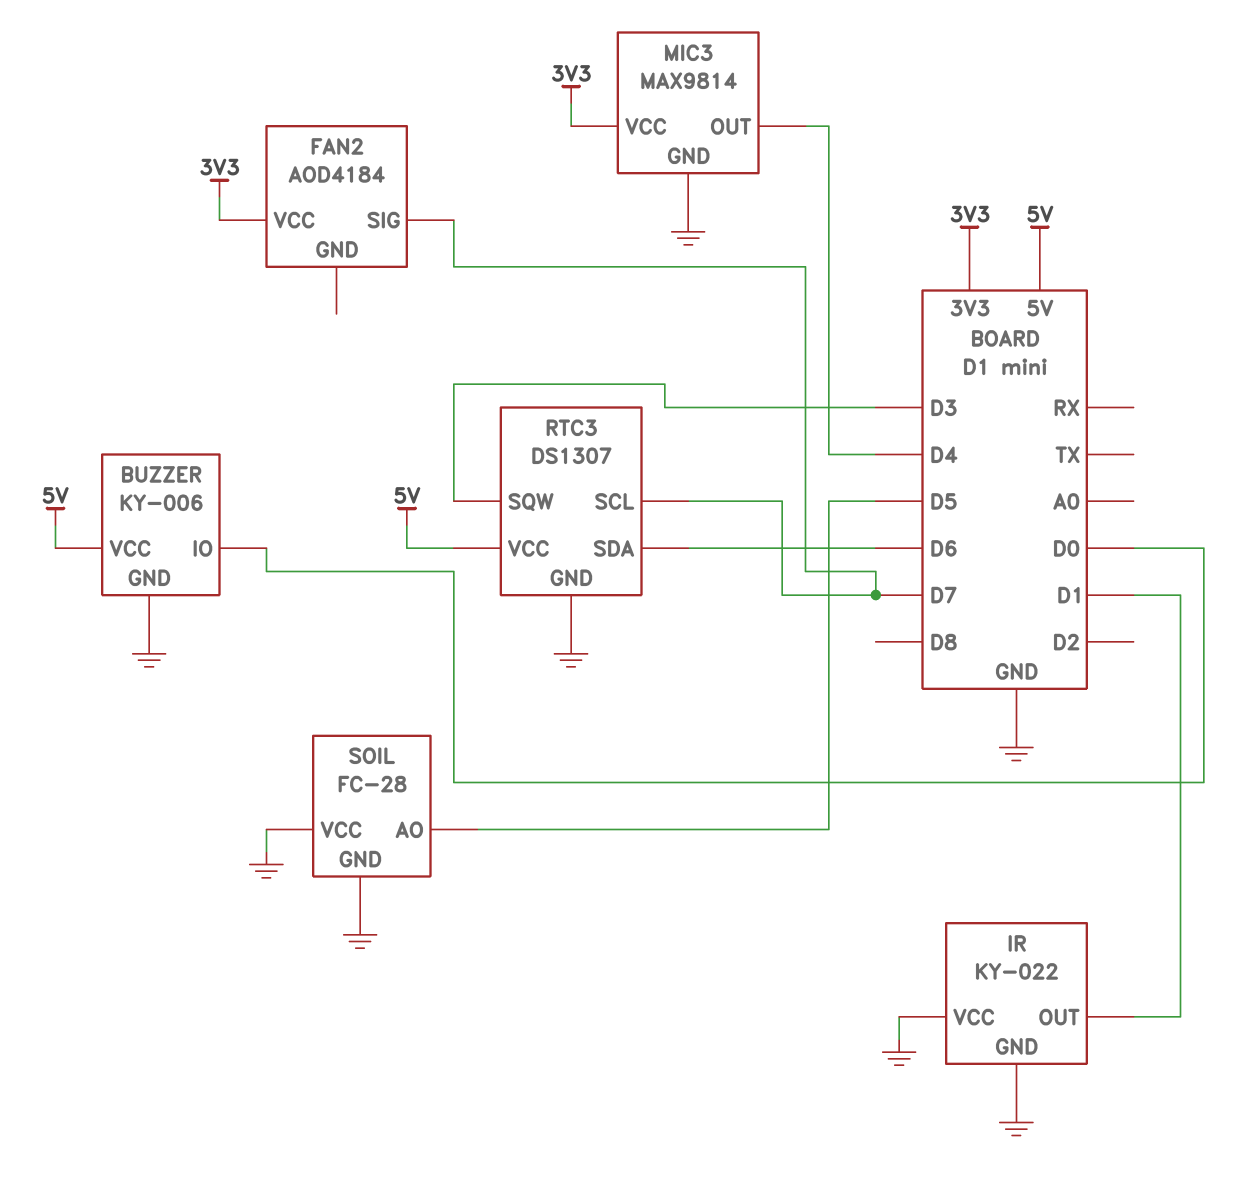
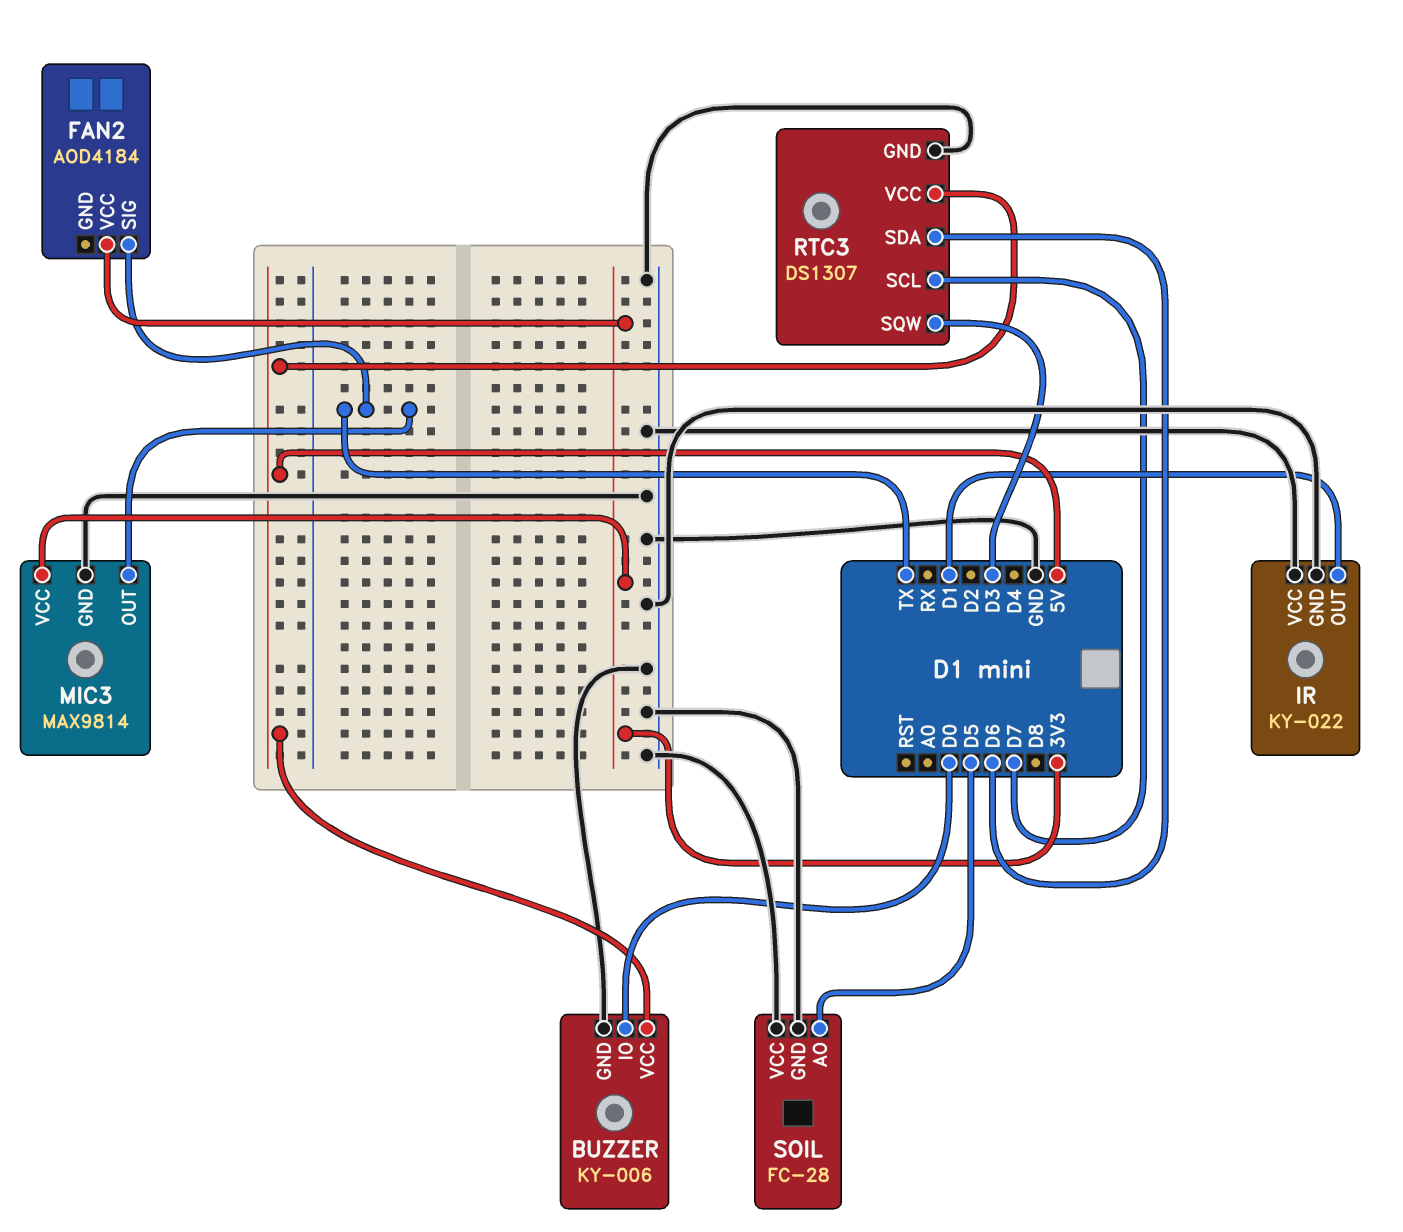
FAN2 pin SIG: D7 -> TX
MIC3 pin OUT: D4 -> TX

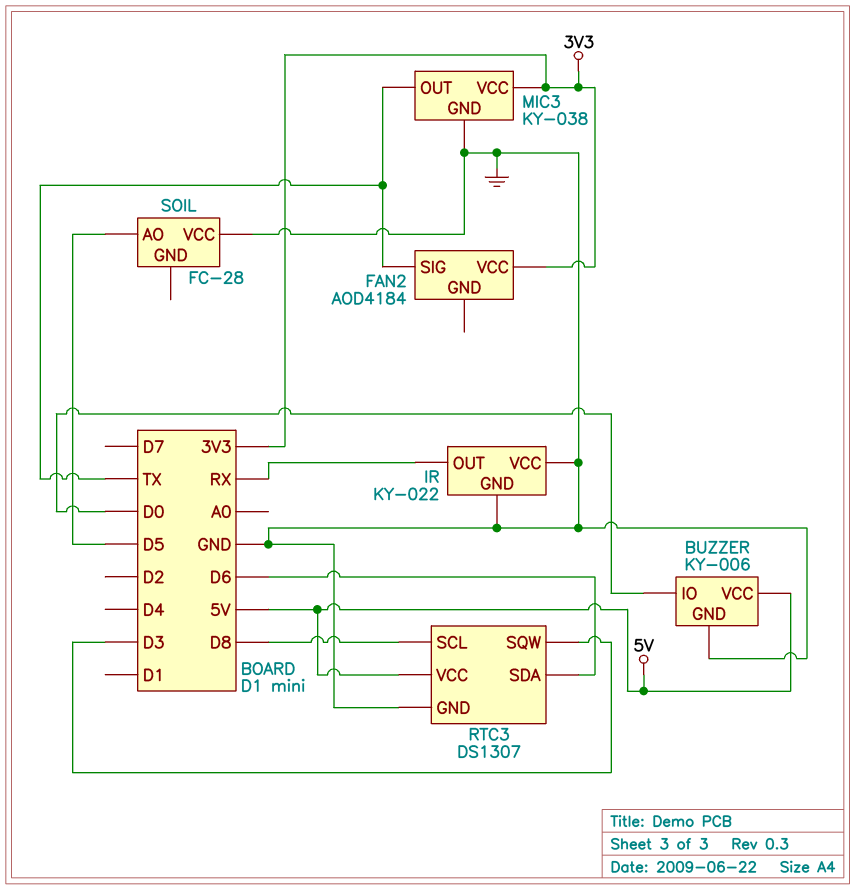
IR pin OUT: D1 -> RX
MIC3: MAX9814 -> KY-038
RTC3 pin SCL: D7 -> D8
SOIL pin GND: GND -> none

